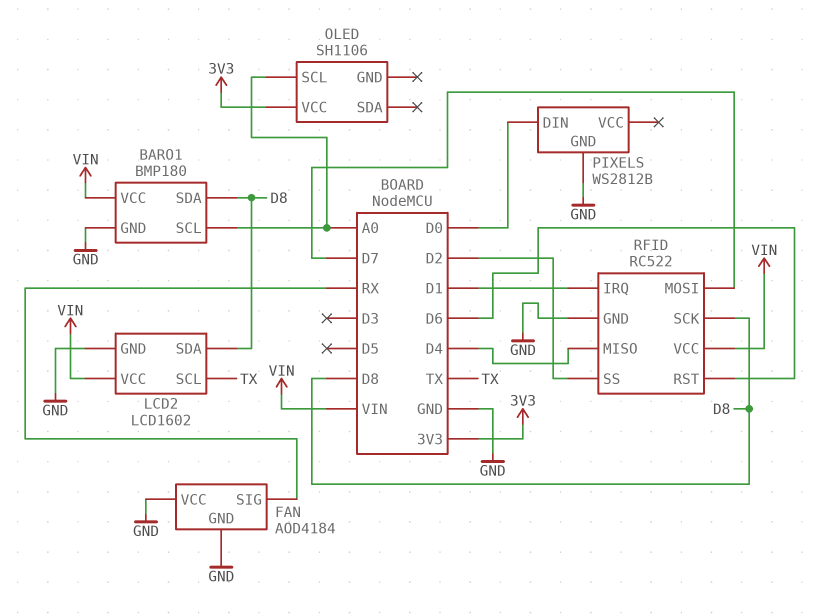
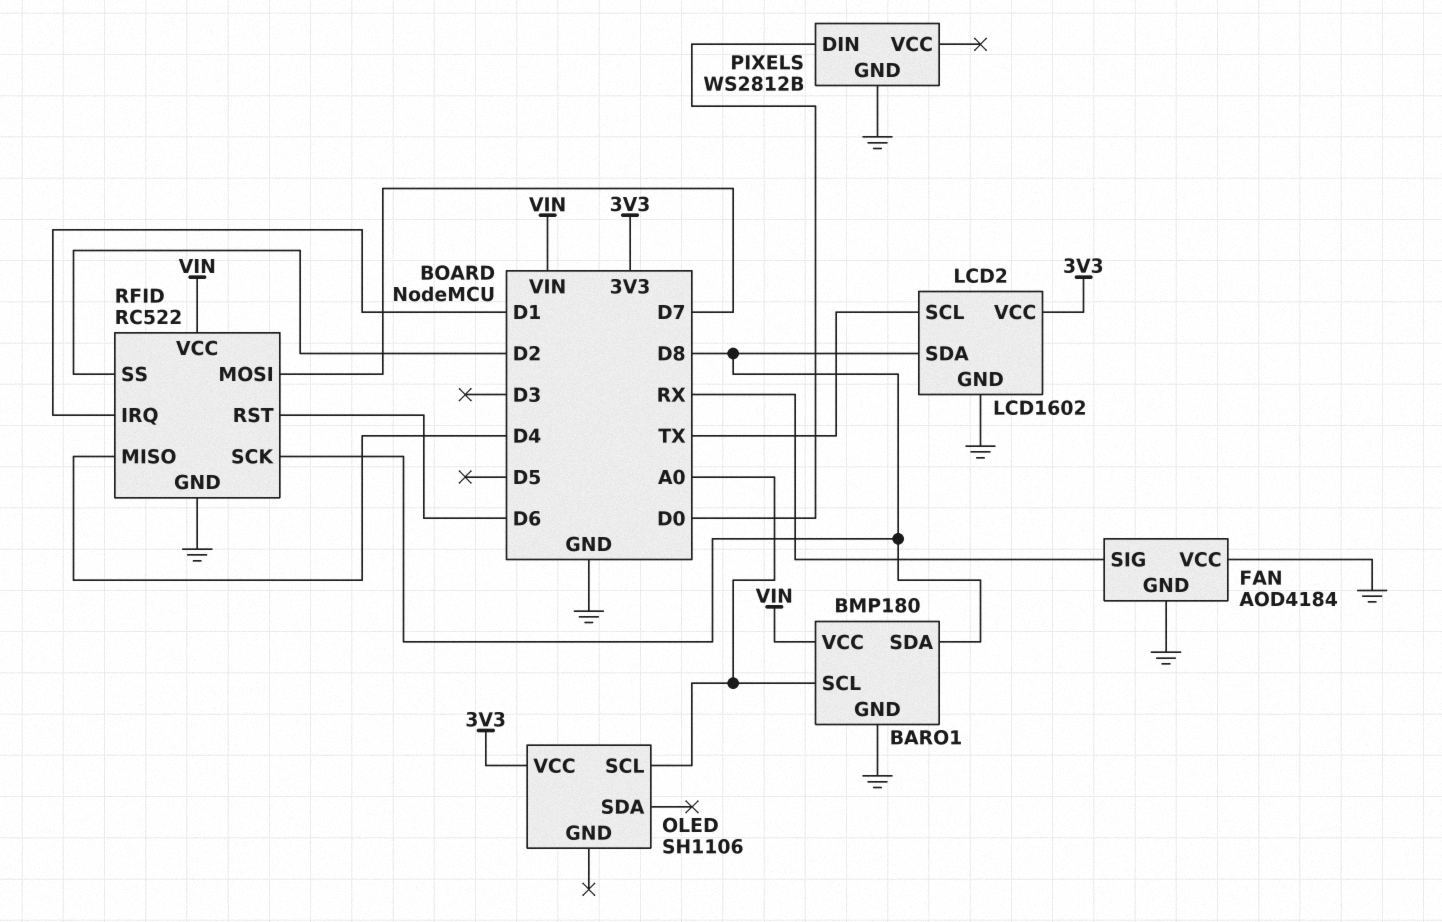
LCD2 pin VCC: VIN -> 3V3

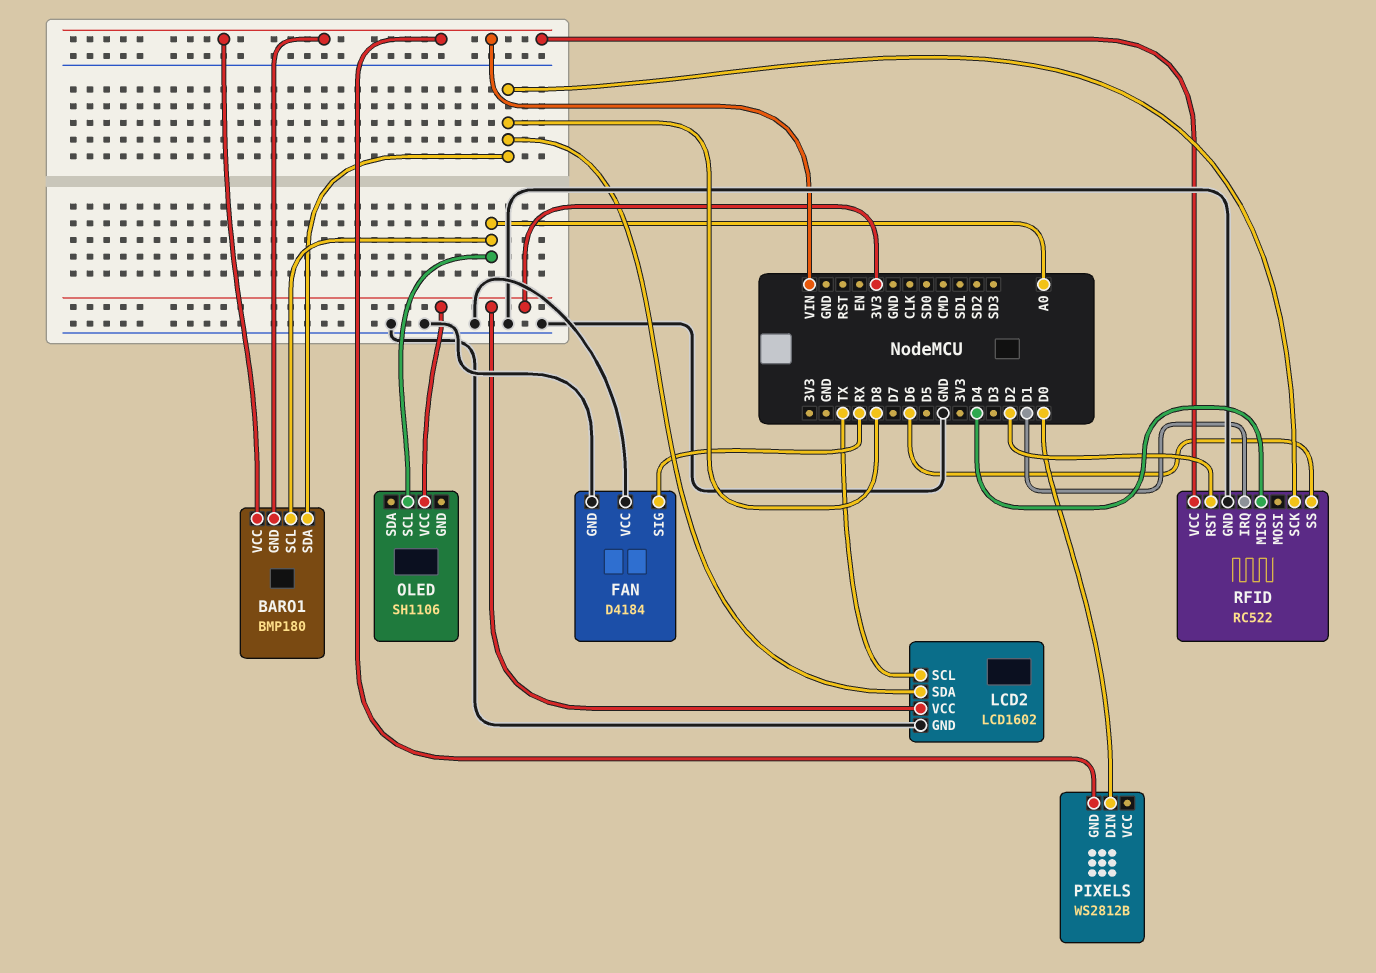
BARO1 pin GND: GND -> VIN
FAN: AOD4184 -> D4184
PIXELS pin GND: GND -> VIN
RFID pin MOSI: D7 -> none
RFID pin RST: D6 -> D2
RFID pin SS: D2 -> D6

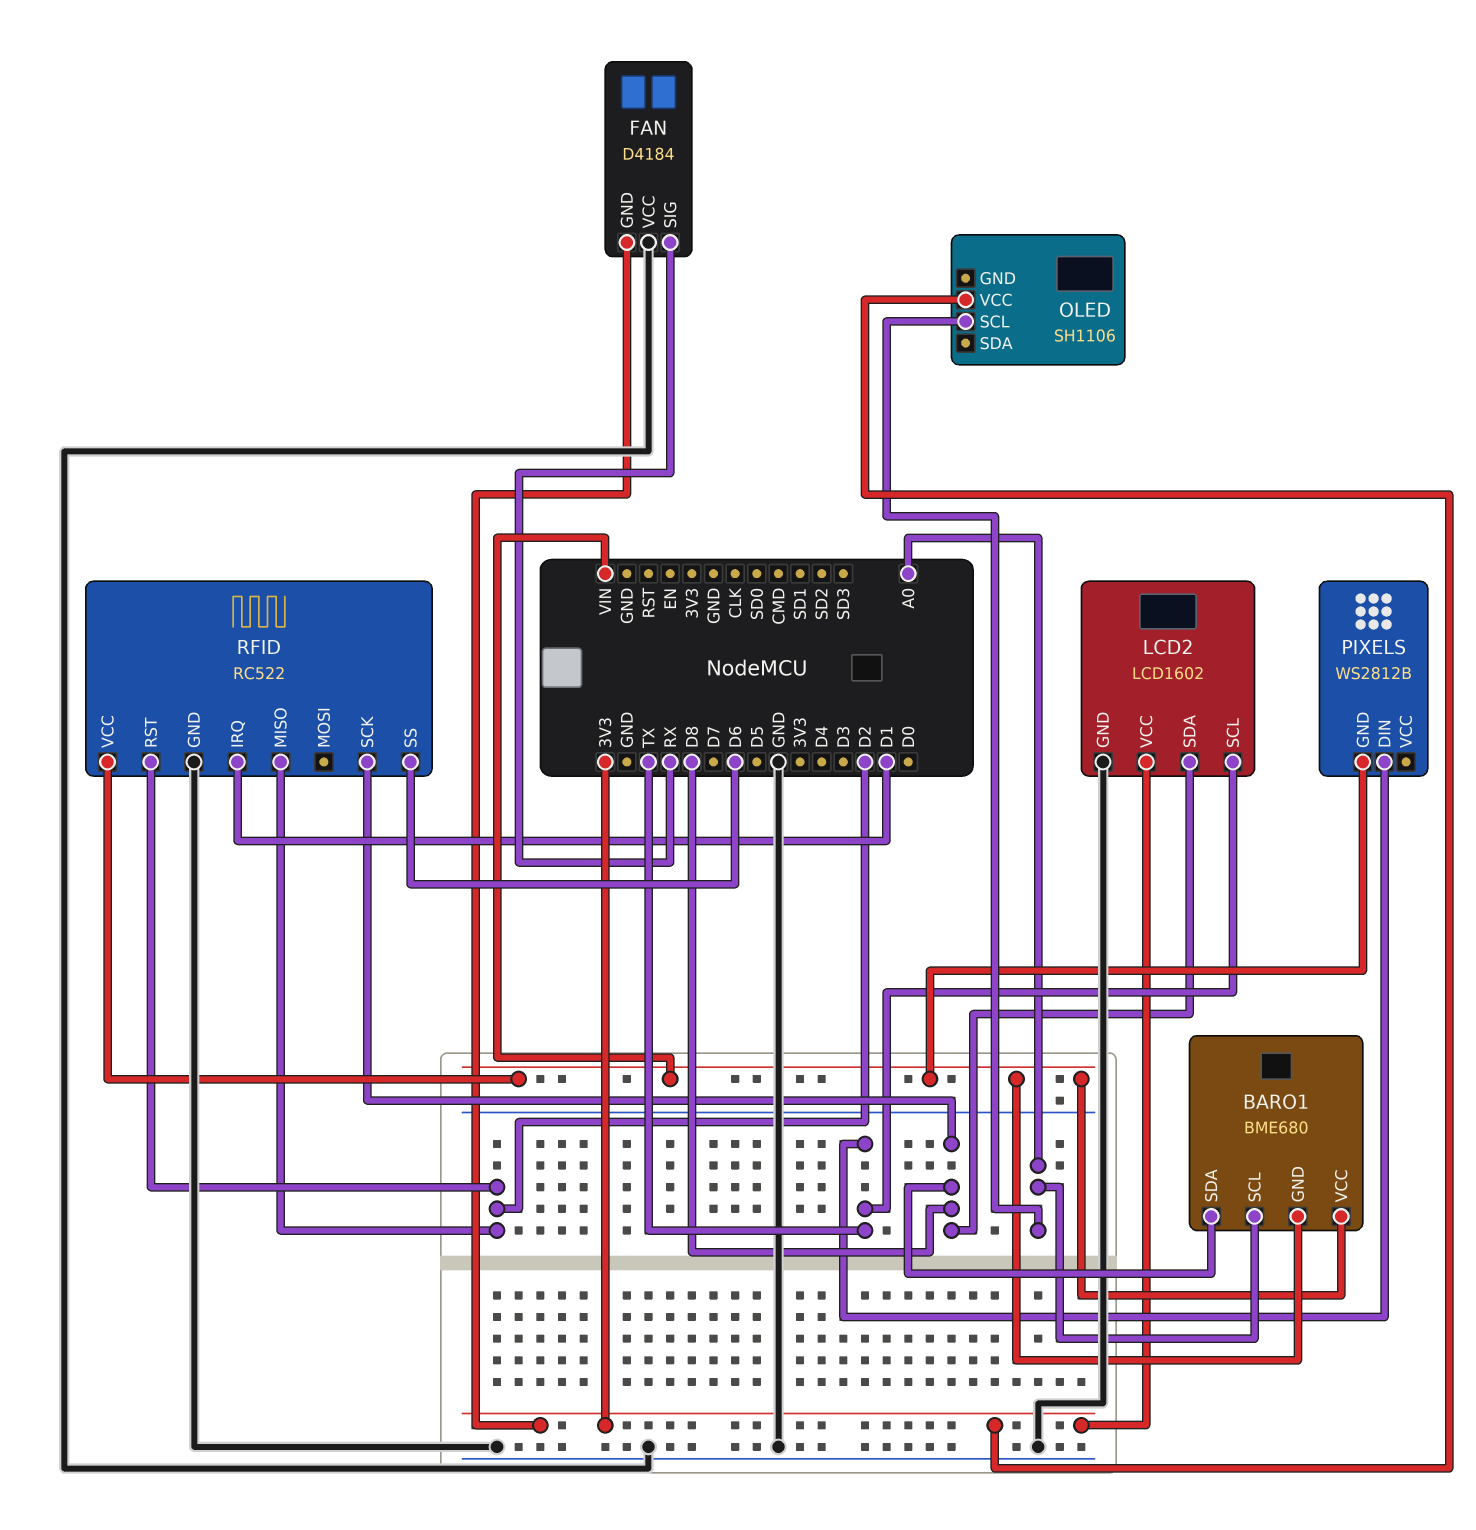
BARO1: BMP180 -> BME680
FAN pin GND: GND -> 3V3
PIXELS pin DIN: D0 -> TX
RFID pin MISO: D4 -> D2

